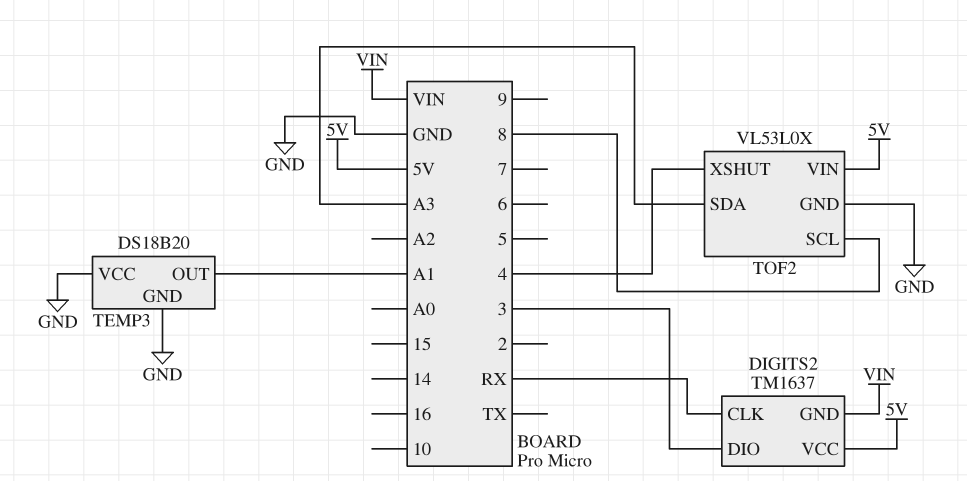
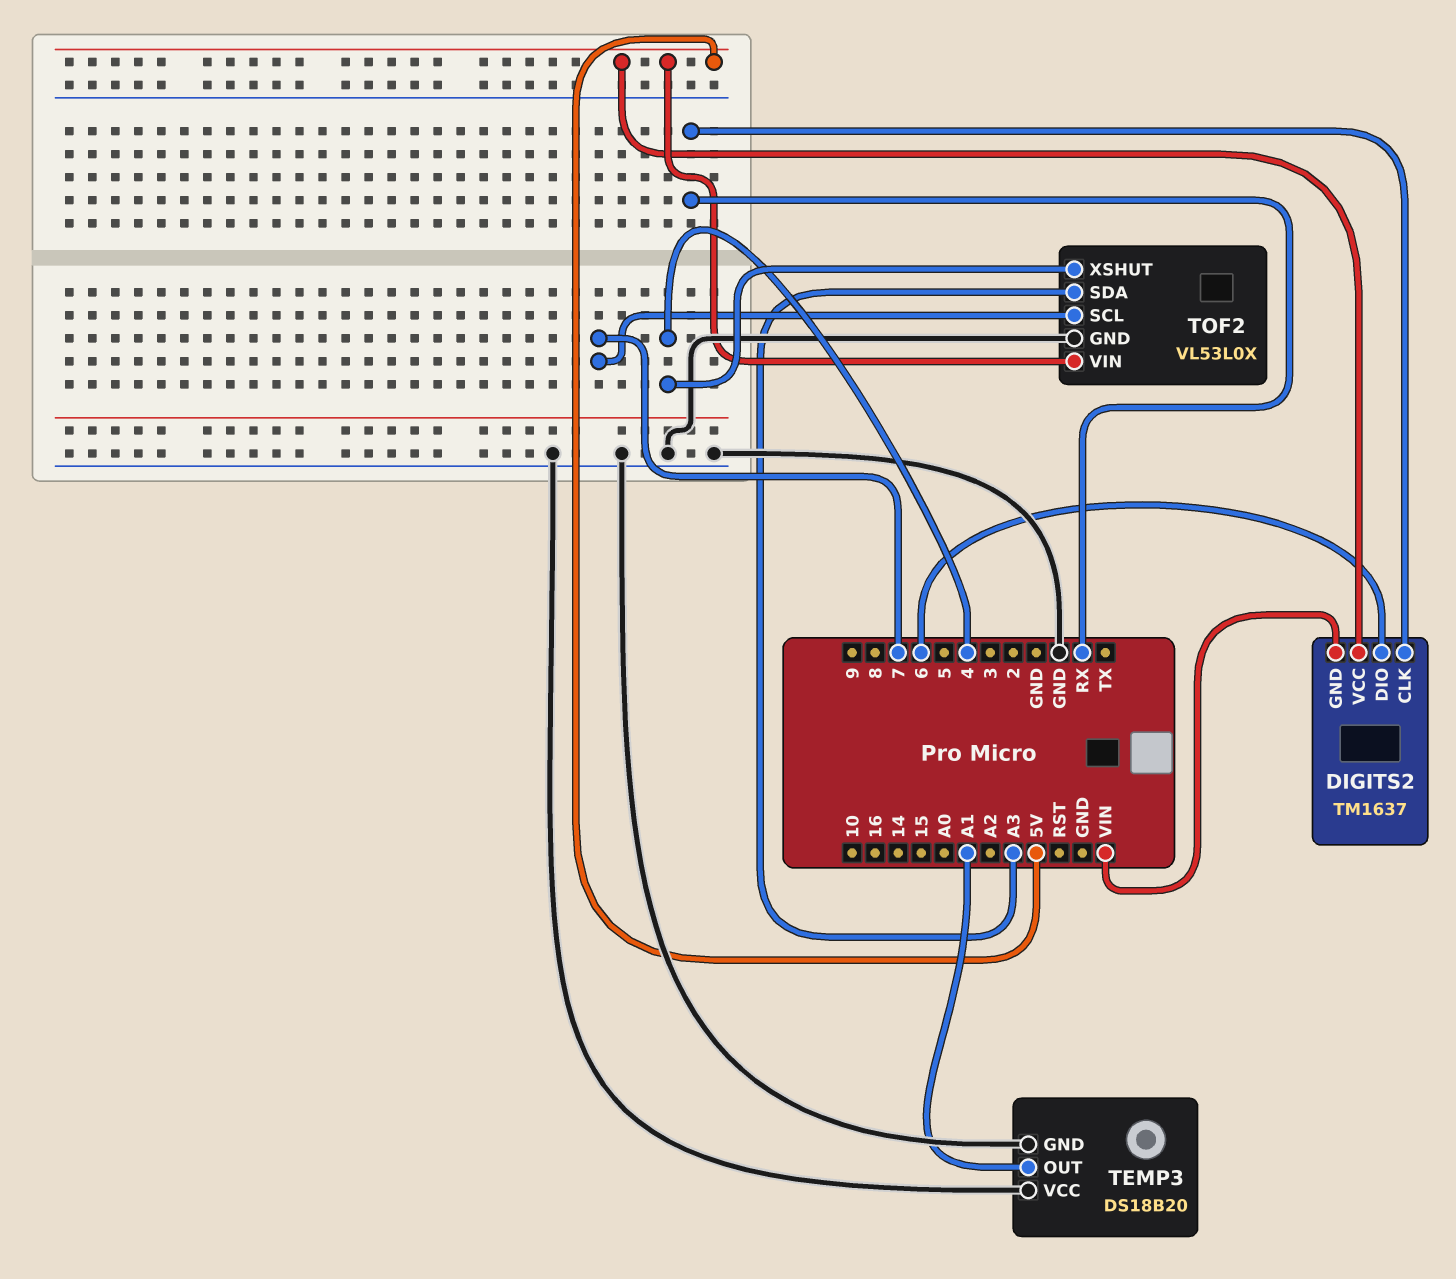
DIGITS2 pin DIO: 3 -> 6
TOF2 pin SCL: 8 -> 7

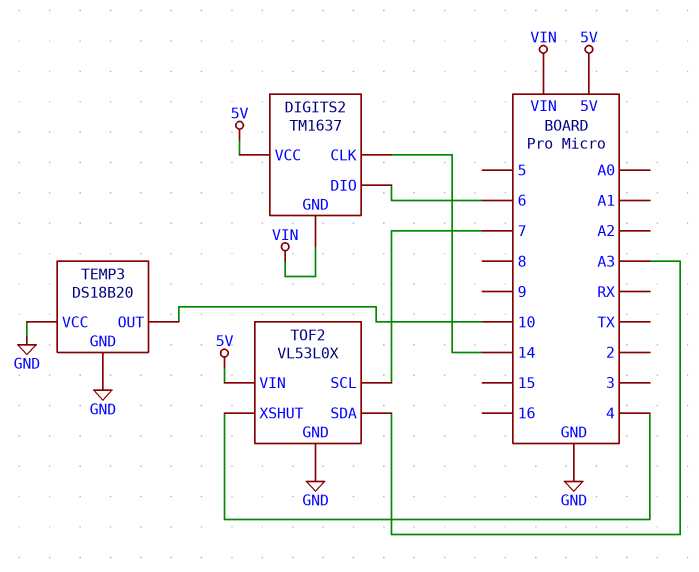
DIGITS2 pin CLK: RX -> 14
TEMP3 pin OUT: A1 -> 10

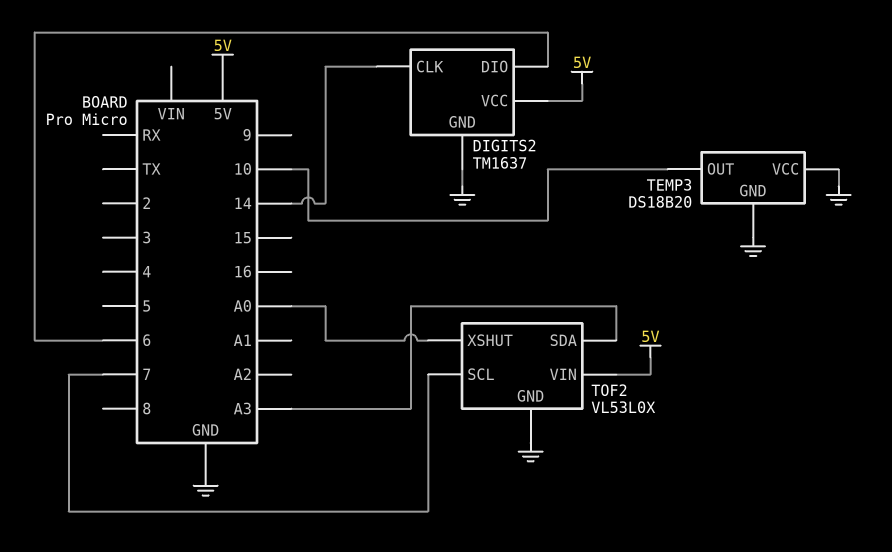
DIGITS2 pin GND: VIN -> GND
TOF2 pin XSHUT: 4 -> A0

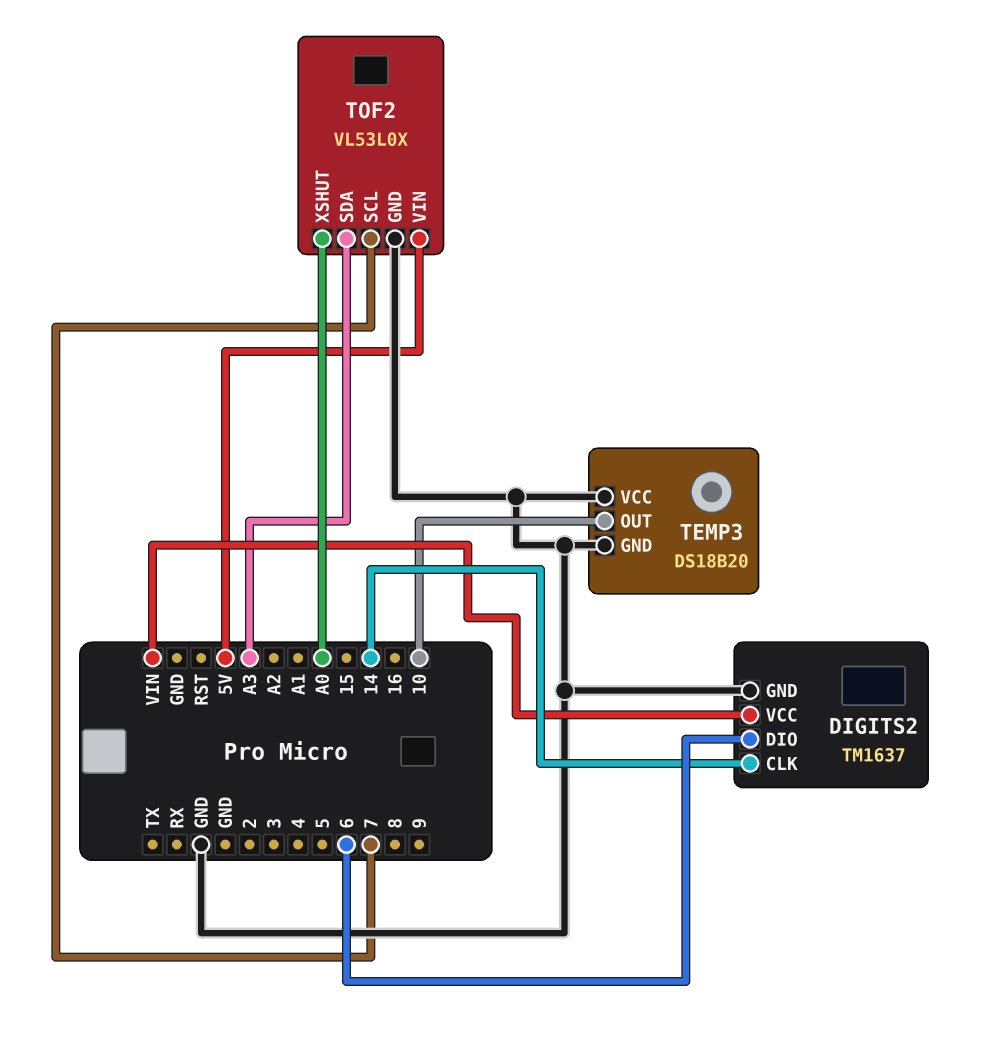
DIGITS2 pin VCC: 5V -> VIN

